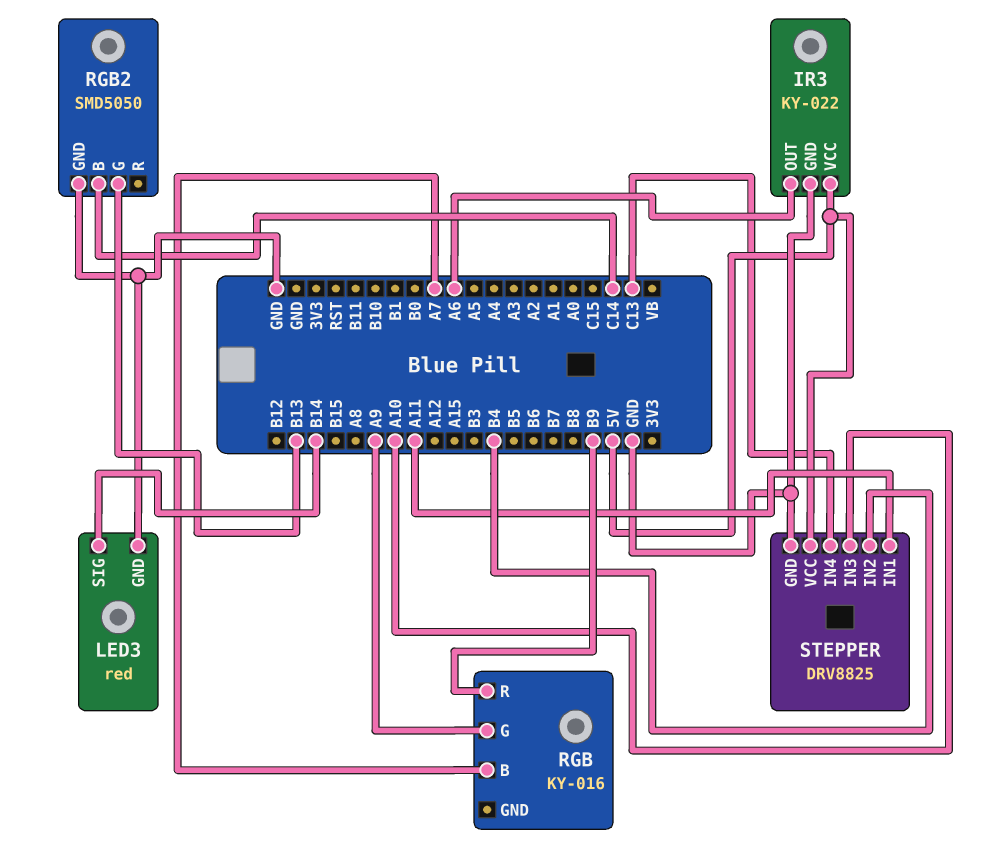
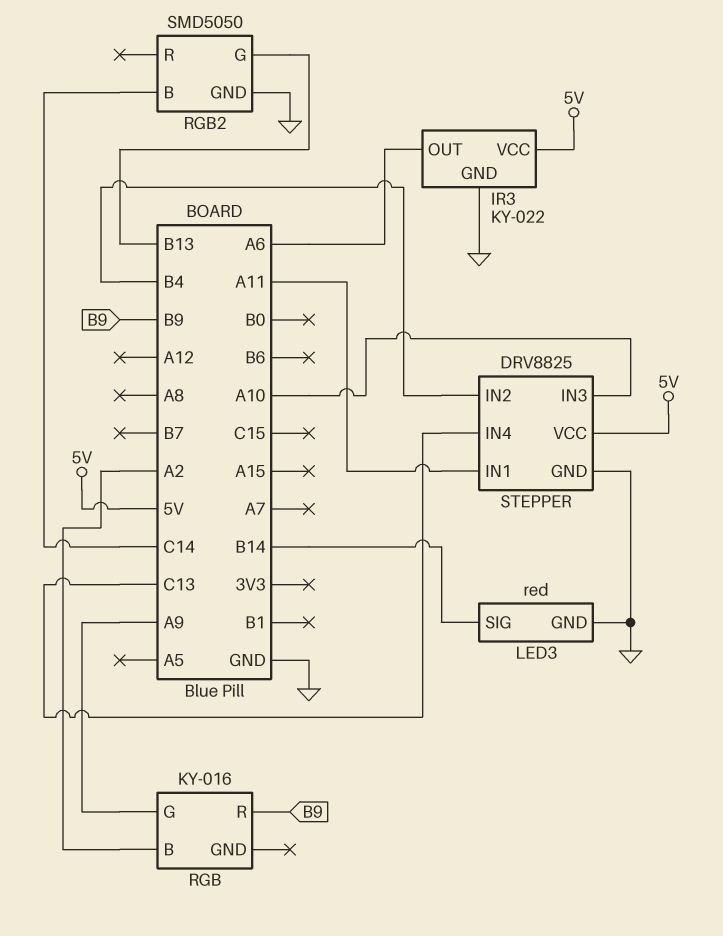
RGB pin B: A7 -> A2

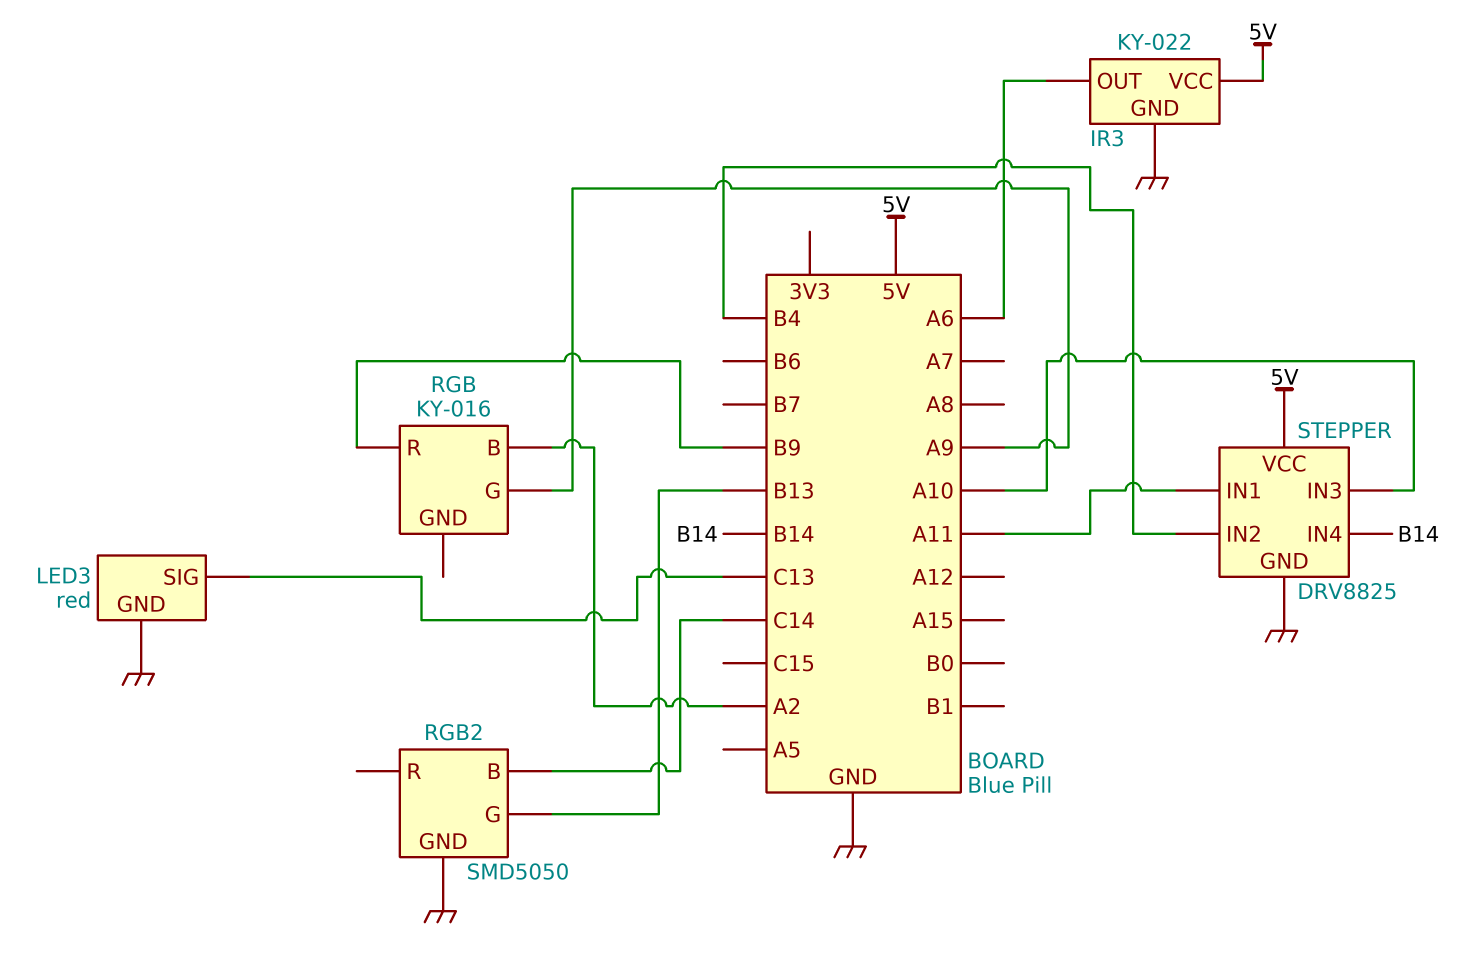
LED3 pin SIG: B14 -> C13
STEPPER pin IN4: C13 -> B14

